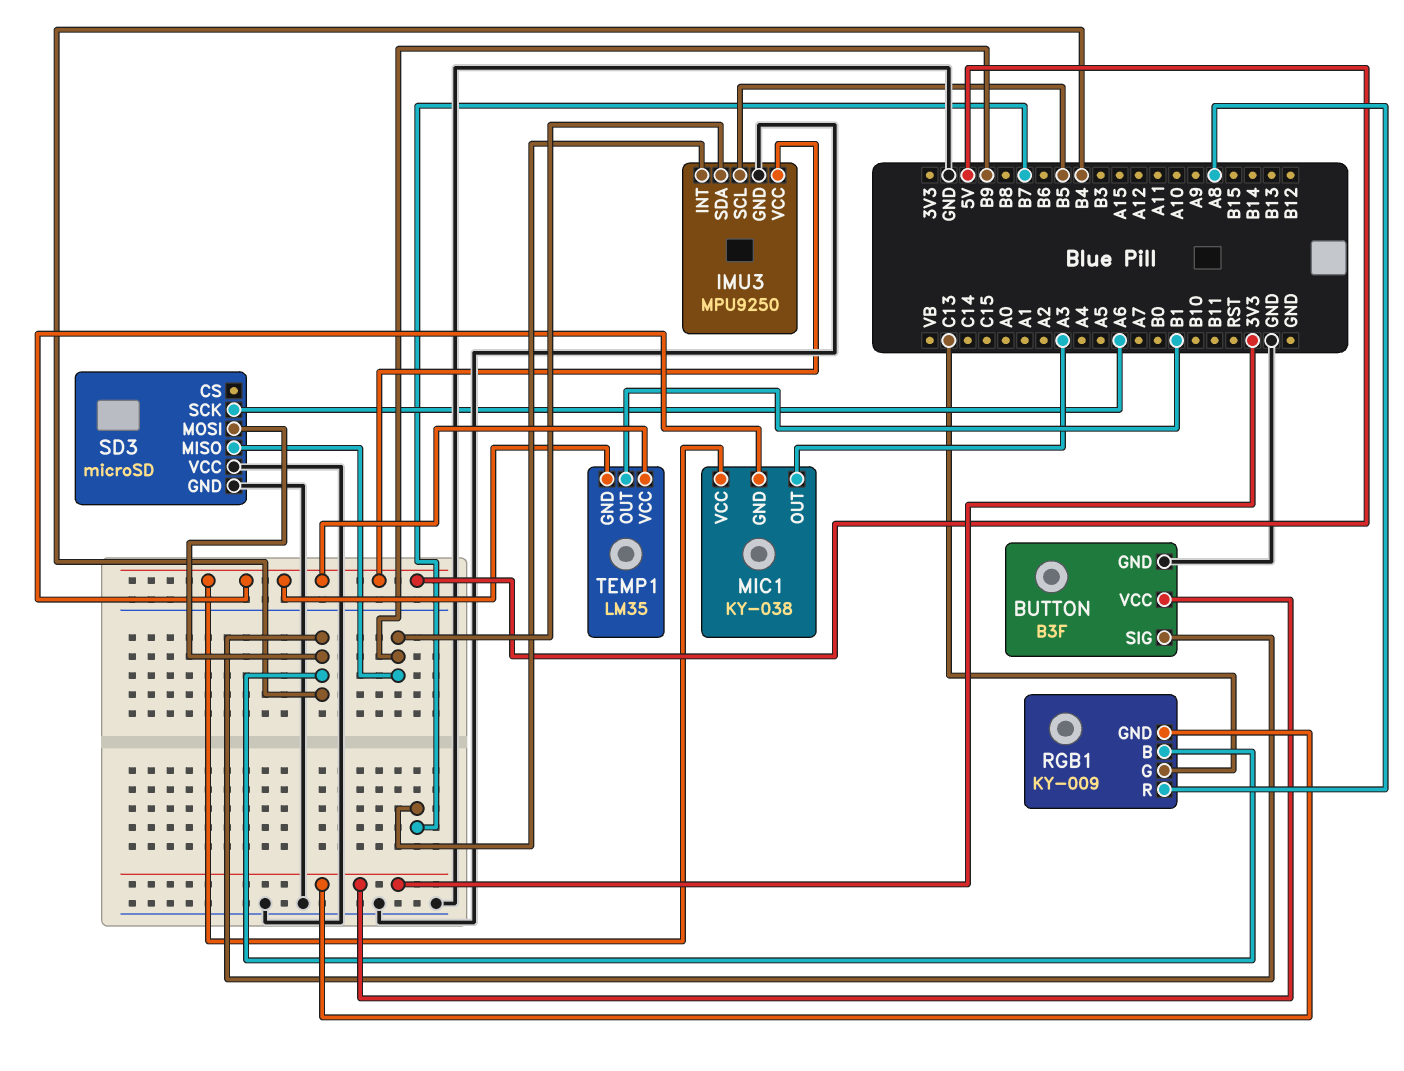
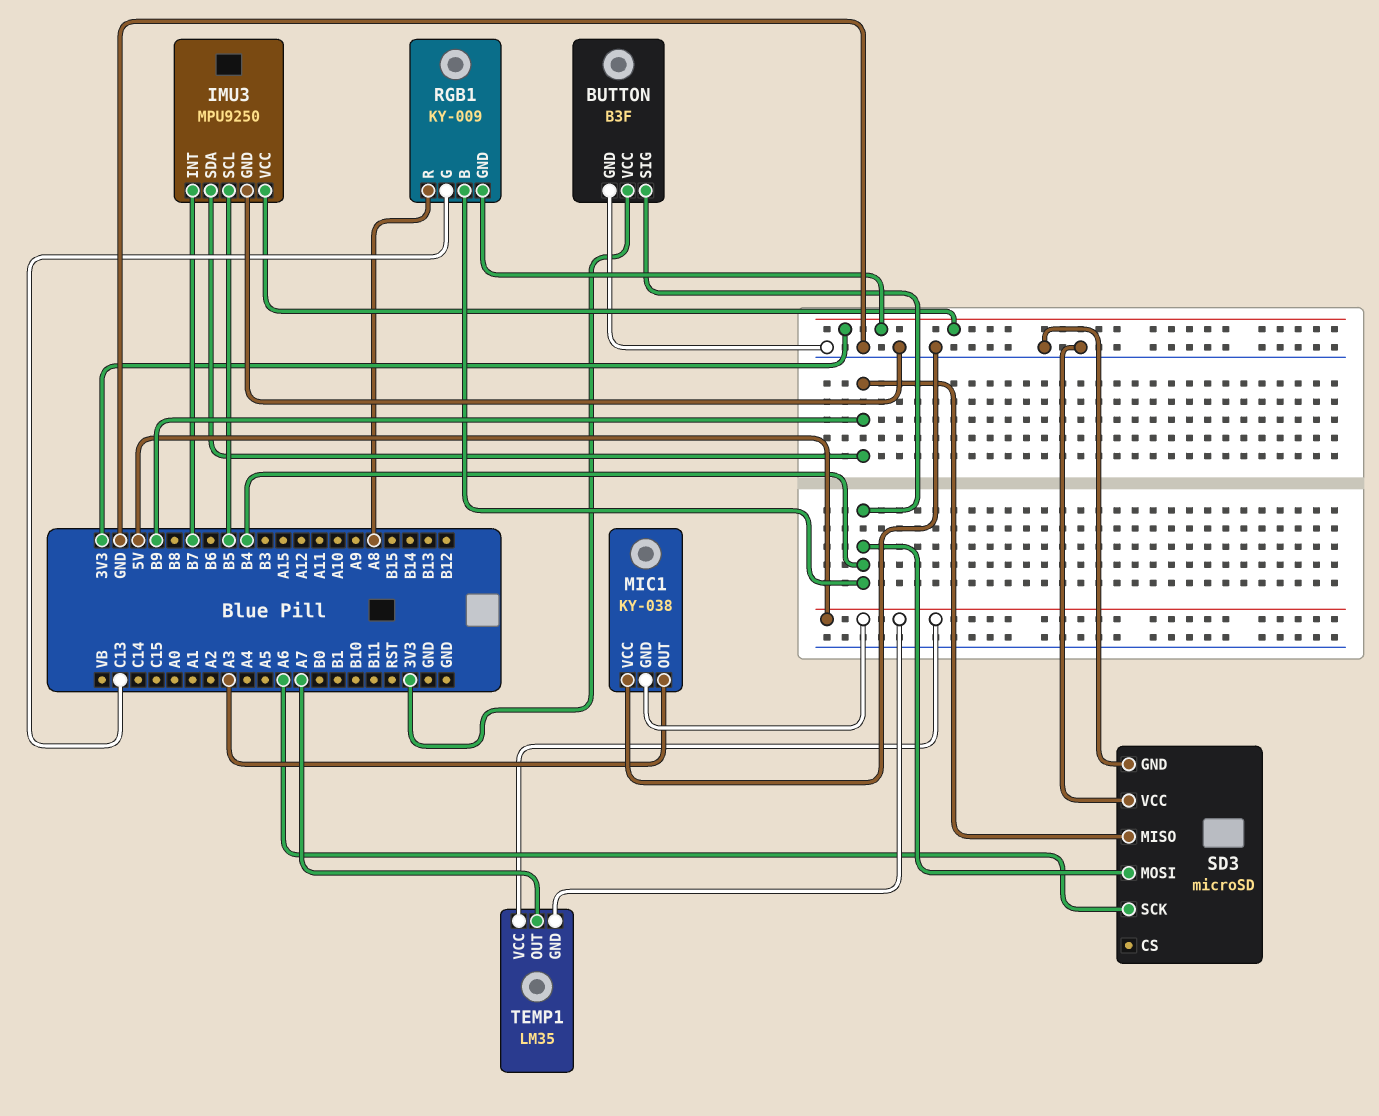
IMU3 pin VCC: 5V -> 3V3
MIC1 pin VCC: 5V -> GND
TEMP1 pin OUT: B1 -> A7

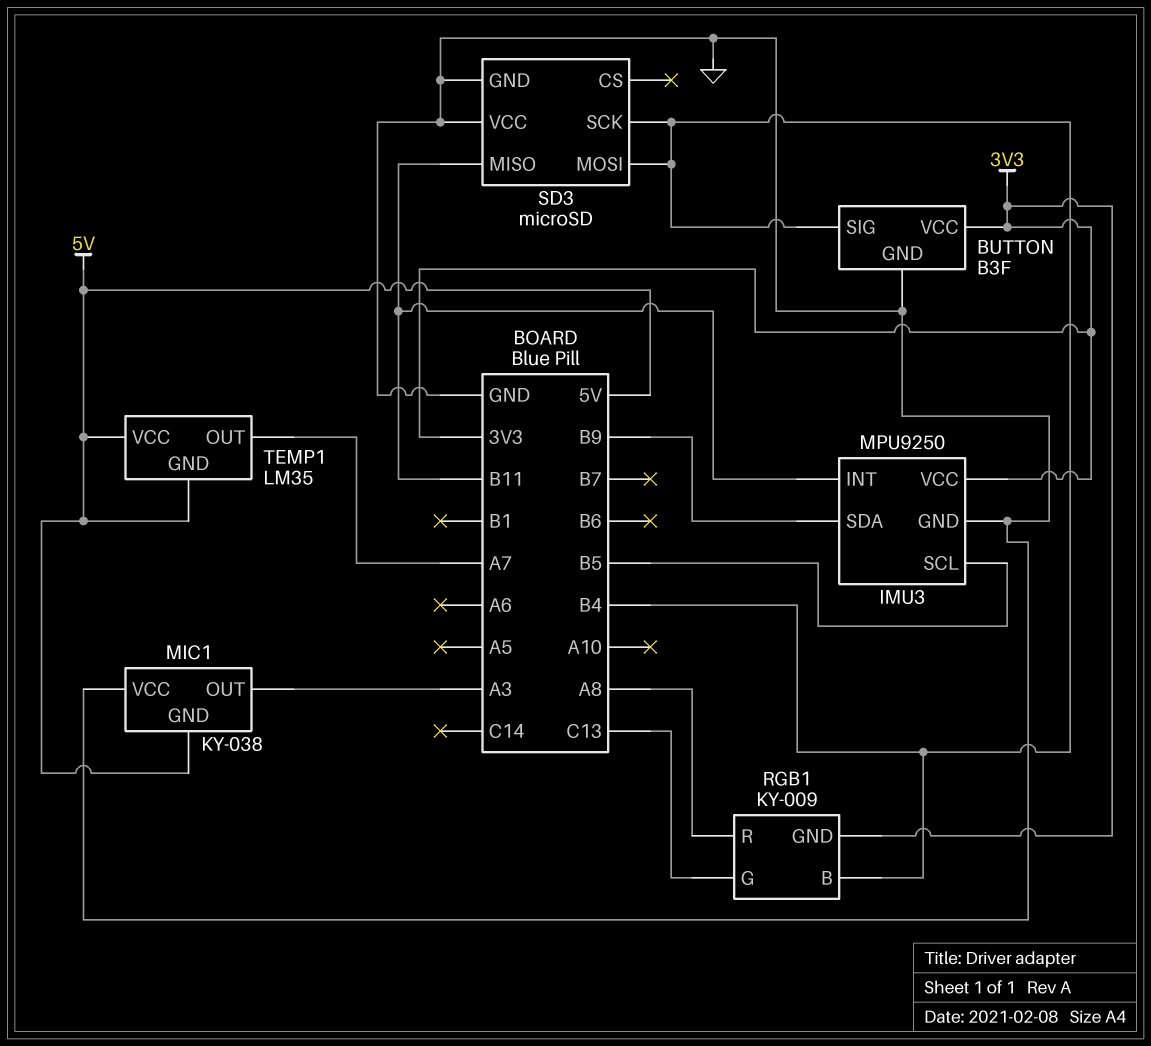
IMU3 pin INT: B7 -> B11
SD3 pin MISO: B9 -> B11
SD3 pin SCK: A6 -> B4

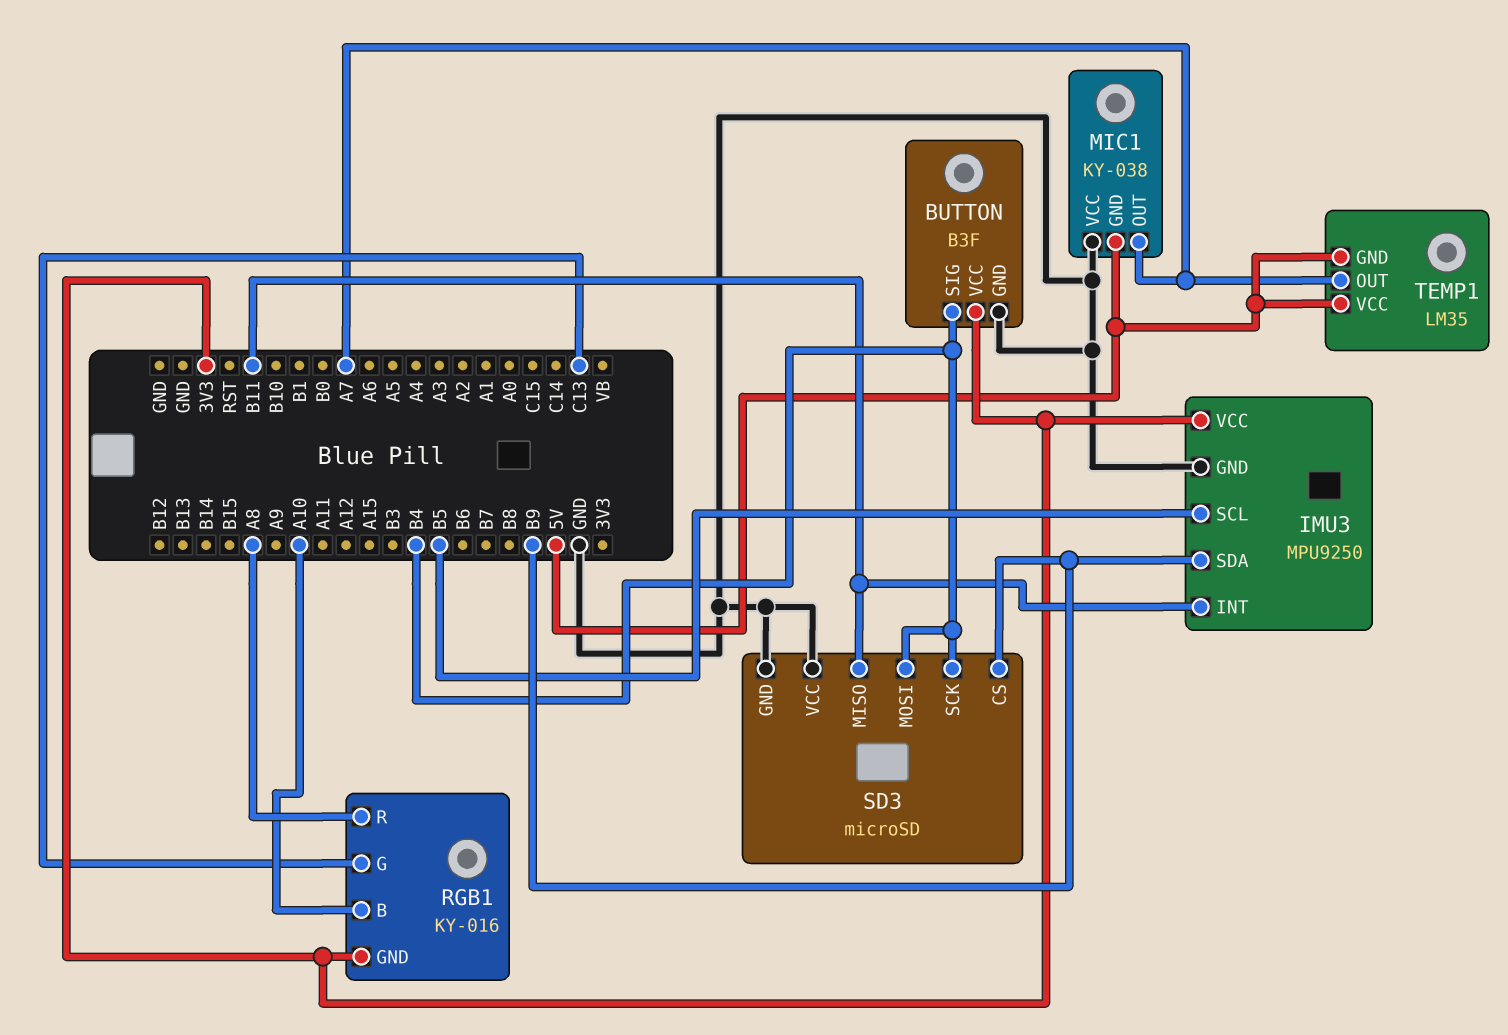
MIC1 pin OUT: A3 -> A7
RGB1: KY-009 -> KY-016
RGB1 pin B: B4 -> A10
SD3 pin CS: none -> B9

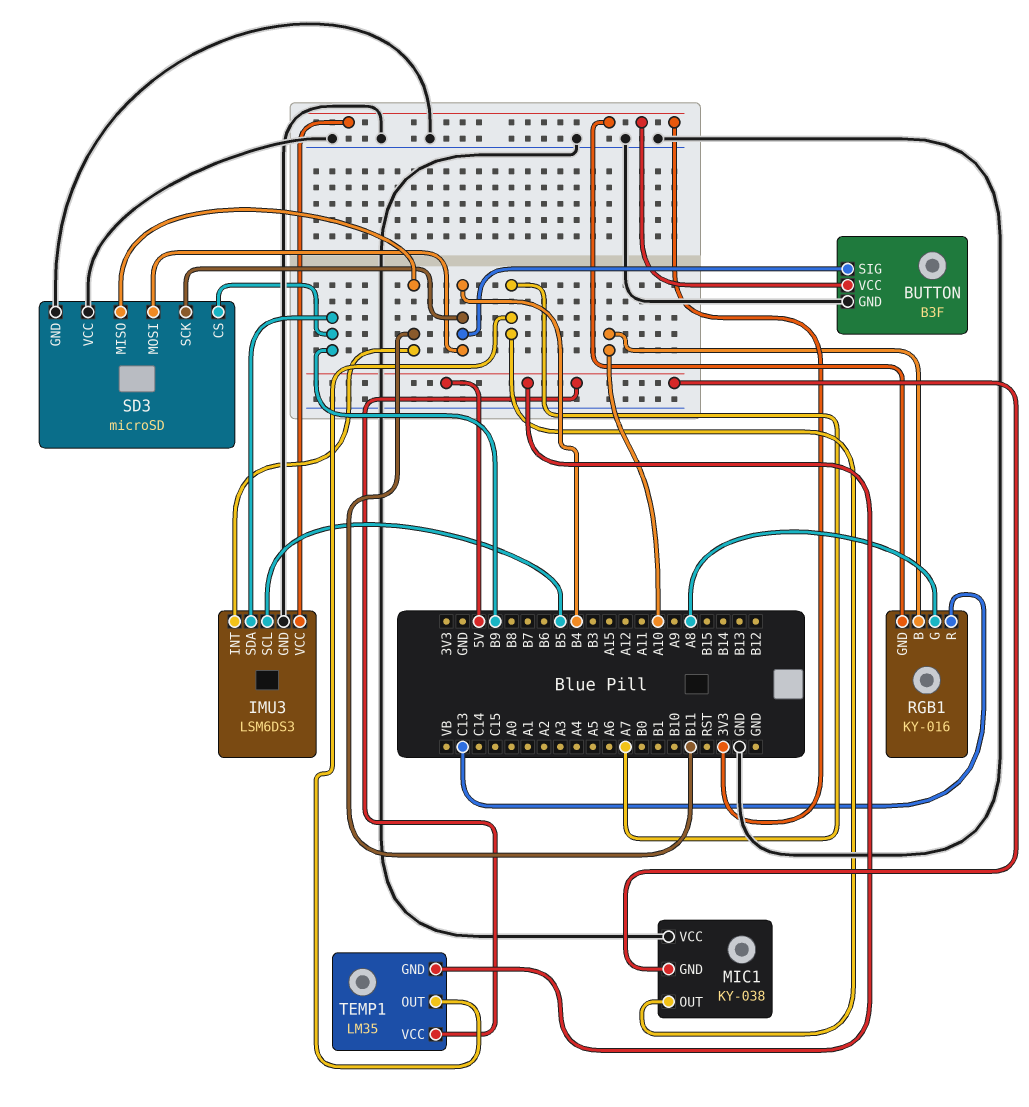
IMU3: MPU9250 -> LSM6DS3
RGB1 pin G: C13 -> A8
RGB1 pin R: A8 -> C13

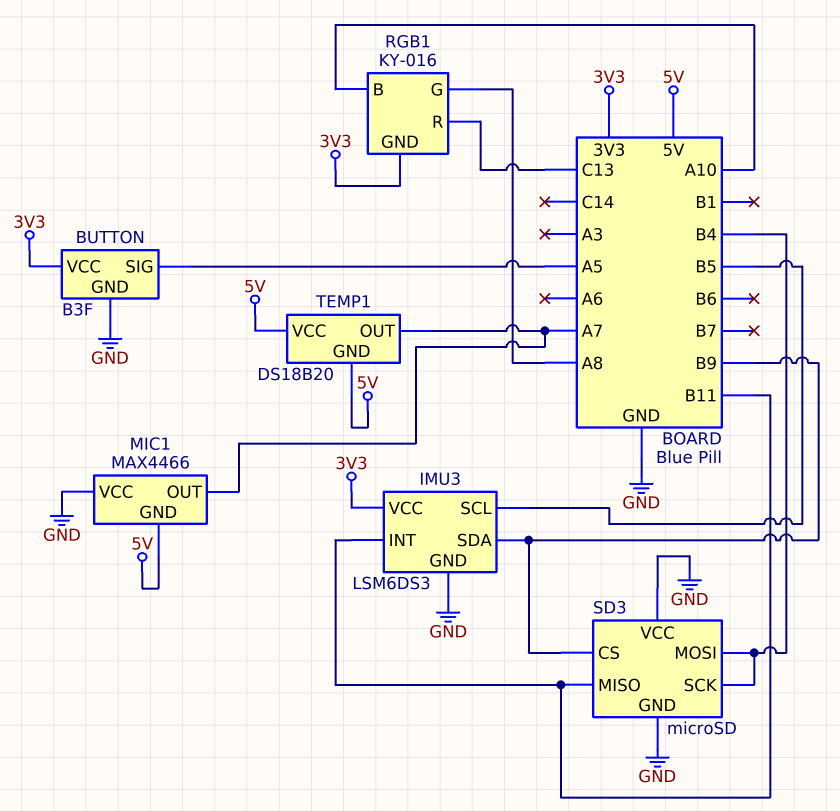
BUTTON pin SIG: B4 -> A5
MIC1: KY-038 -> MAX4466
TEMP1: LM35 -> DS18B20

